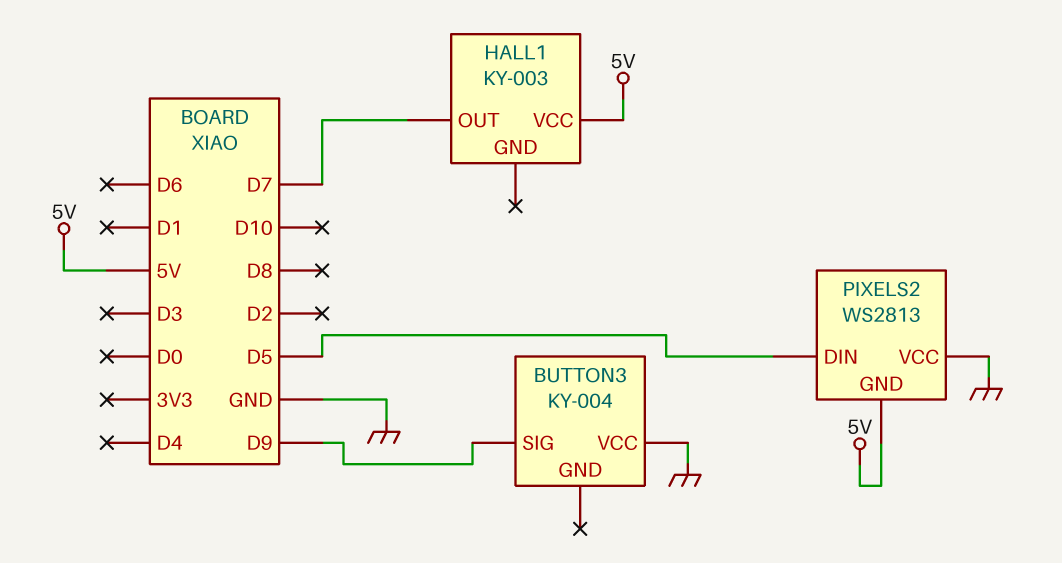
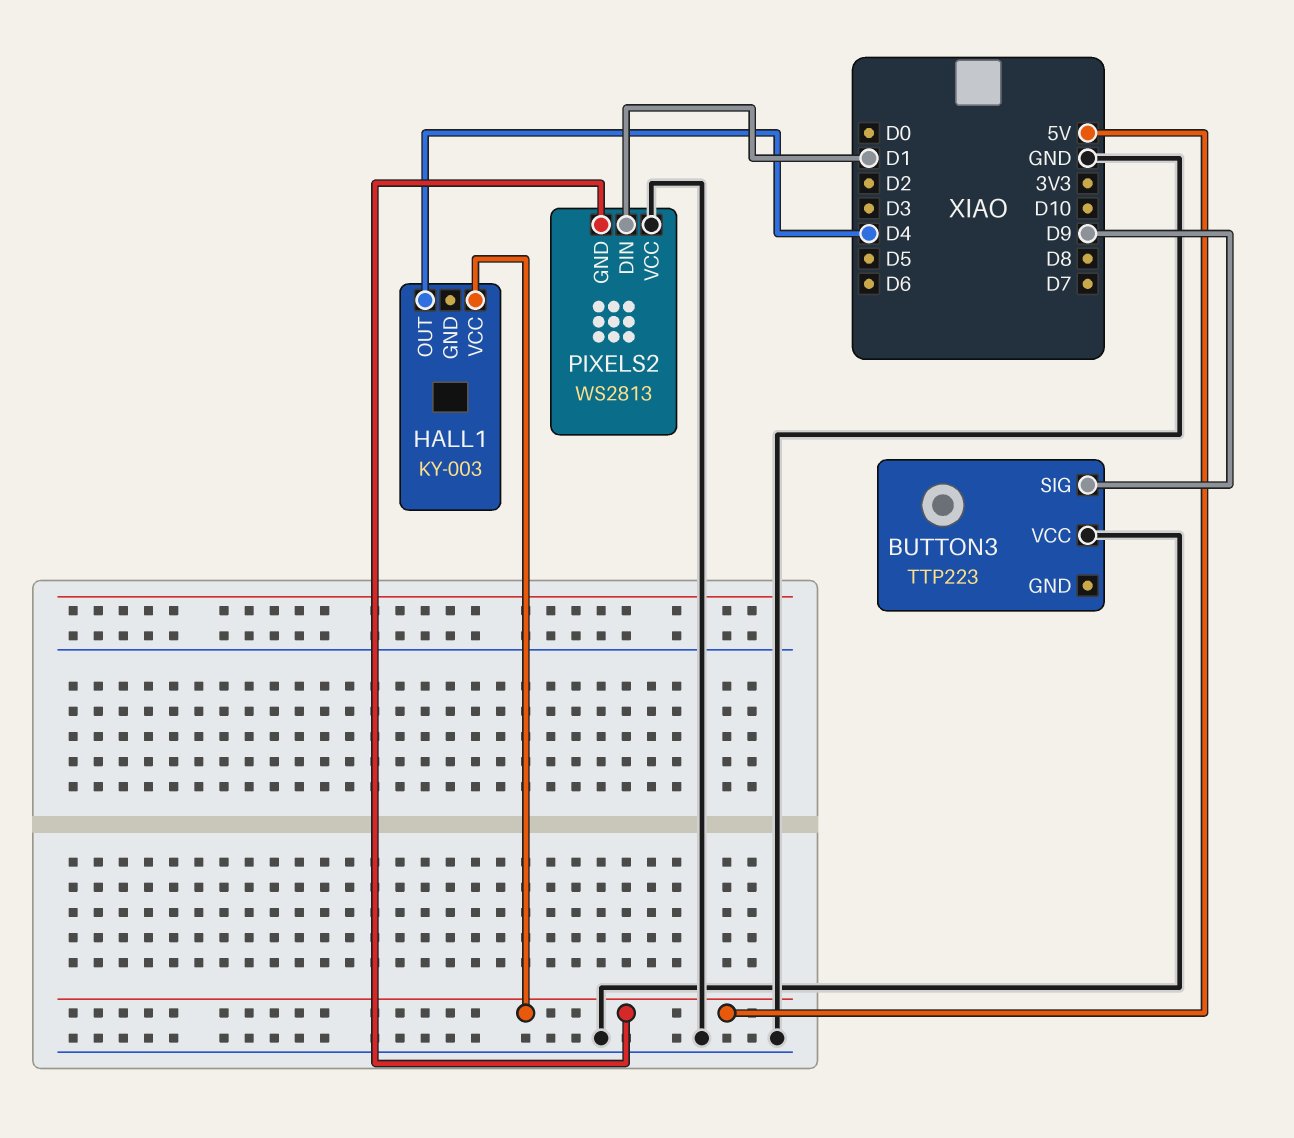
BUTTON3: KY-004 -> TTP223
HALL1 pin OUT: D7 -> D4
PIXELS2 pin DIN: D5 -> D1

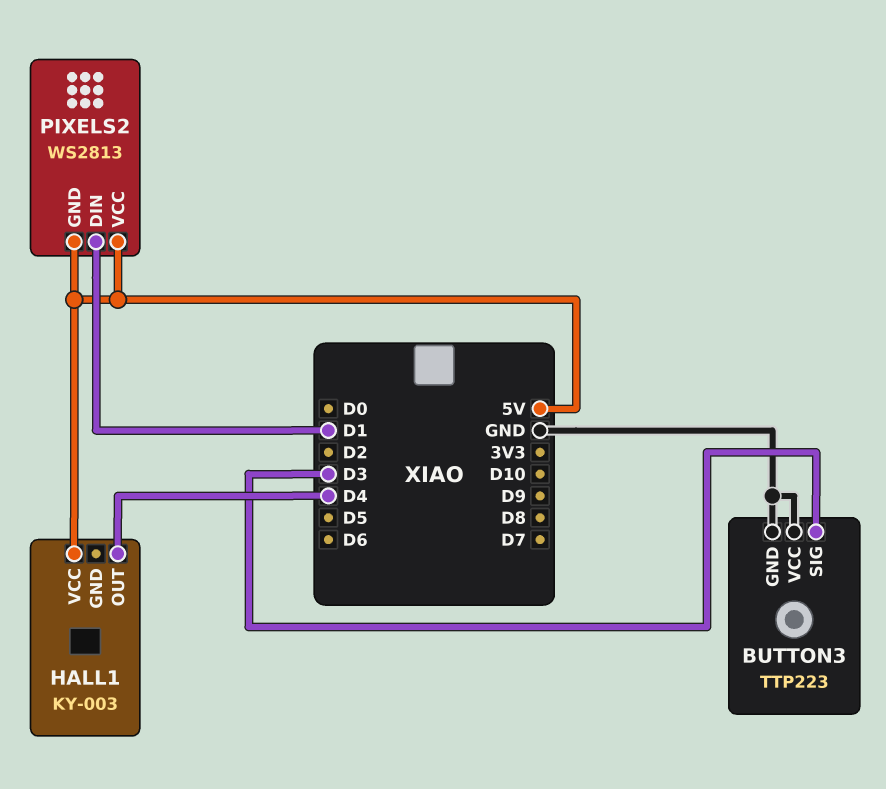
BUTTON3 pin GND: none -> GND
BUTTON3 pin SIG: D9 -> D3
PIXELS2 pin VCC: GND -> 5V

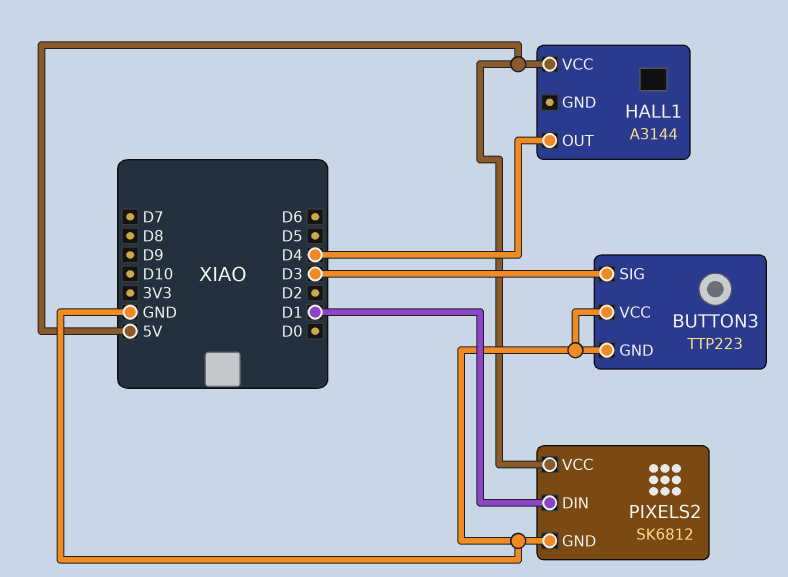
HALL1: KY-003 -> A3144
PIXELS2: WS2813 -> SK6812
PIXELS2 pin GND: 5V -> GND

